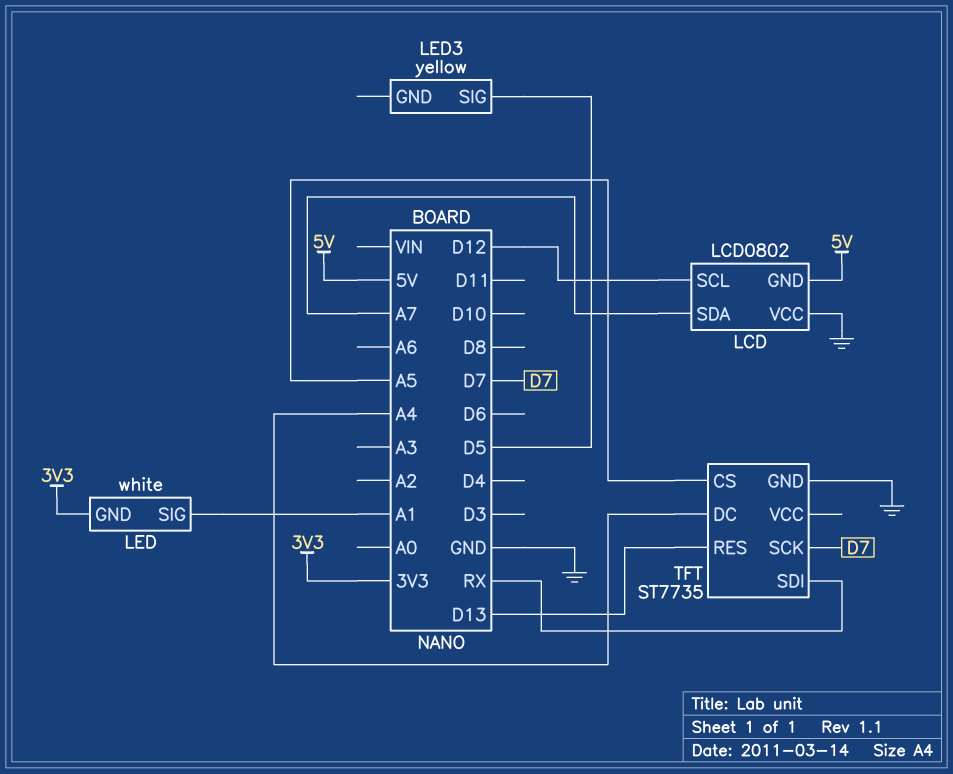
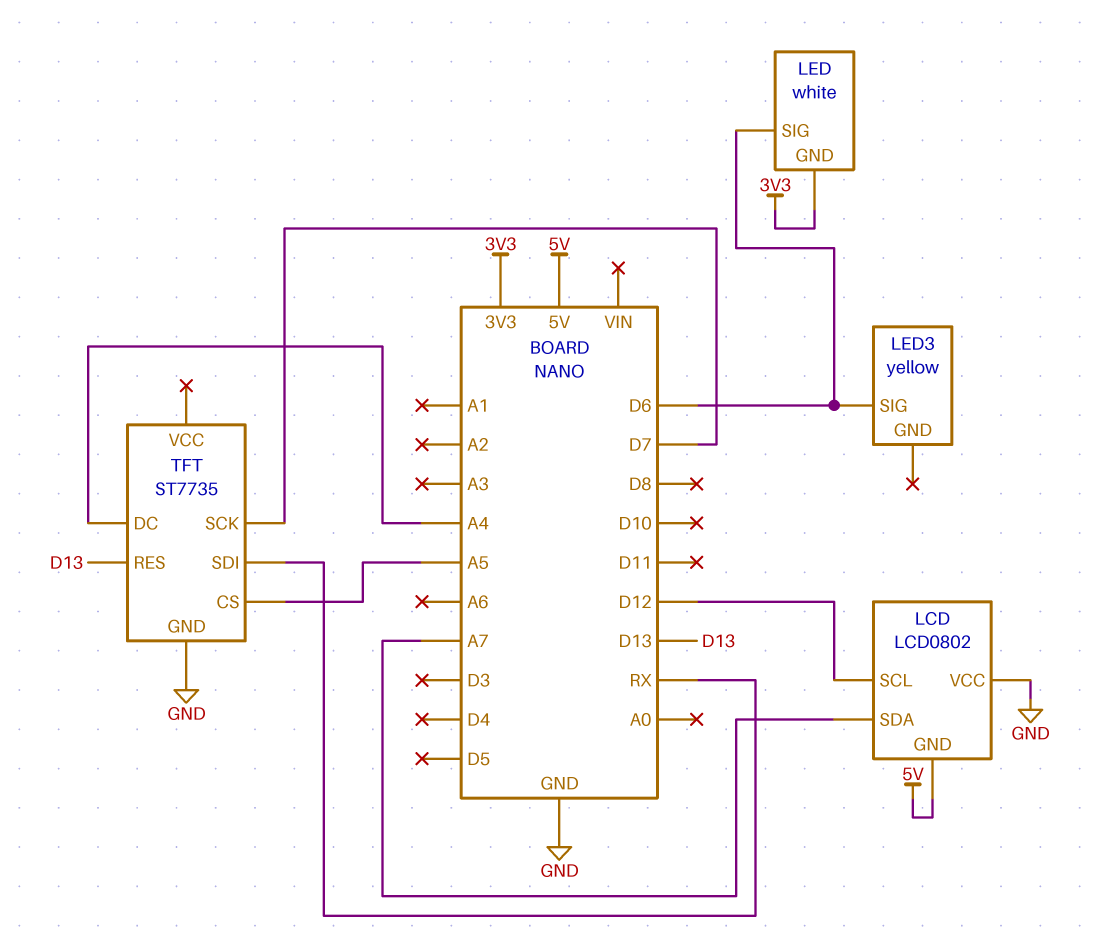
LED pin SIG: A1 -> D6
LED3 pin SIG: D5 -> D6

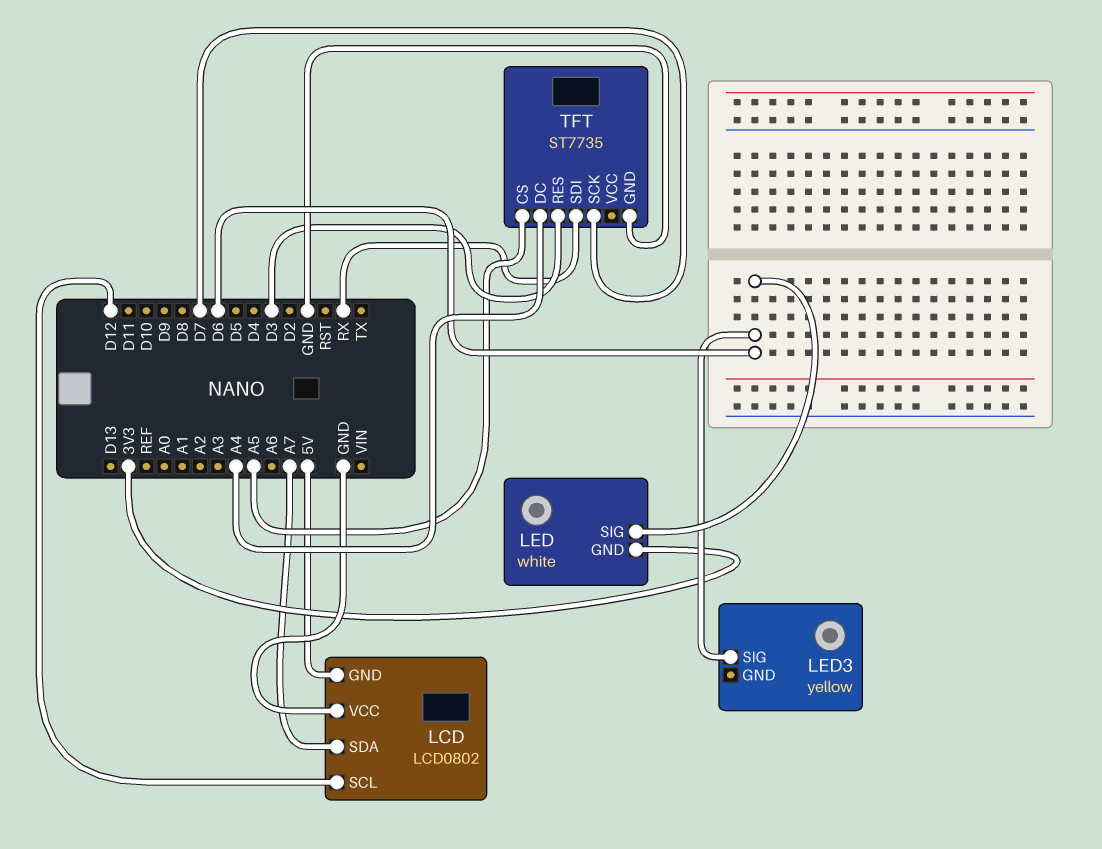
TFT pin RES: D13 -> D3

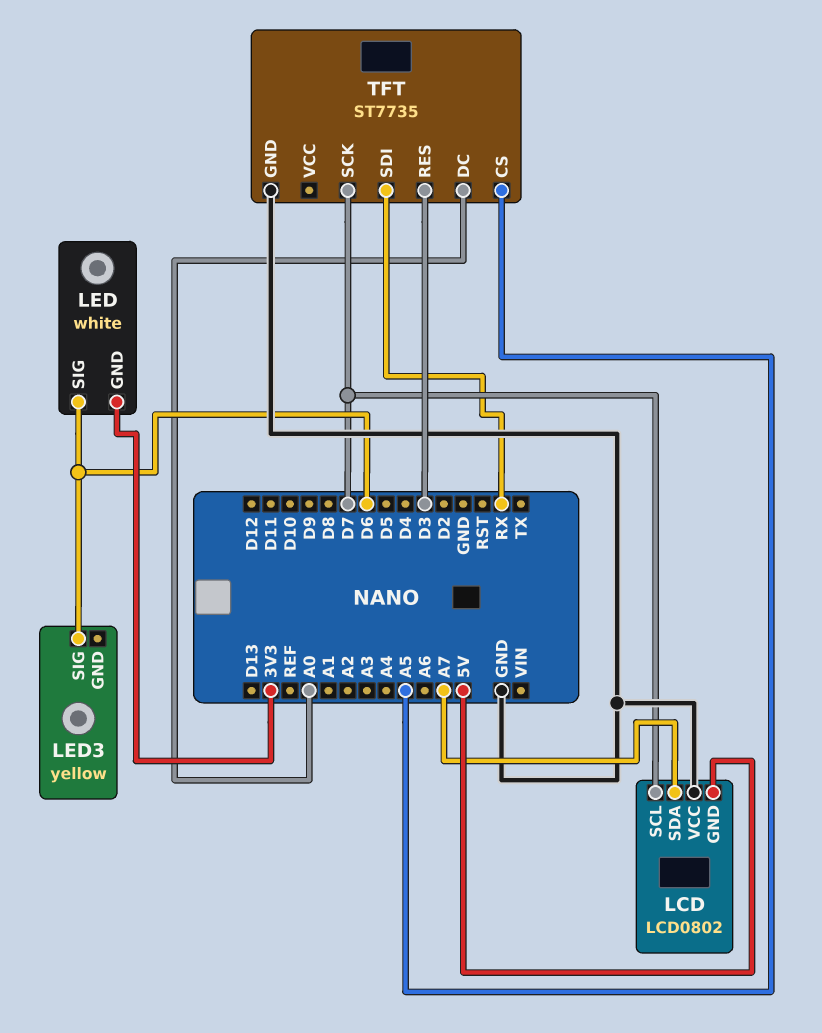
LCD pin SCL: D12 -> D7
TFT pin DC: A4 -> A0

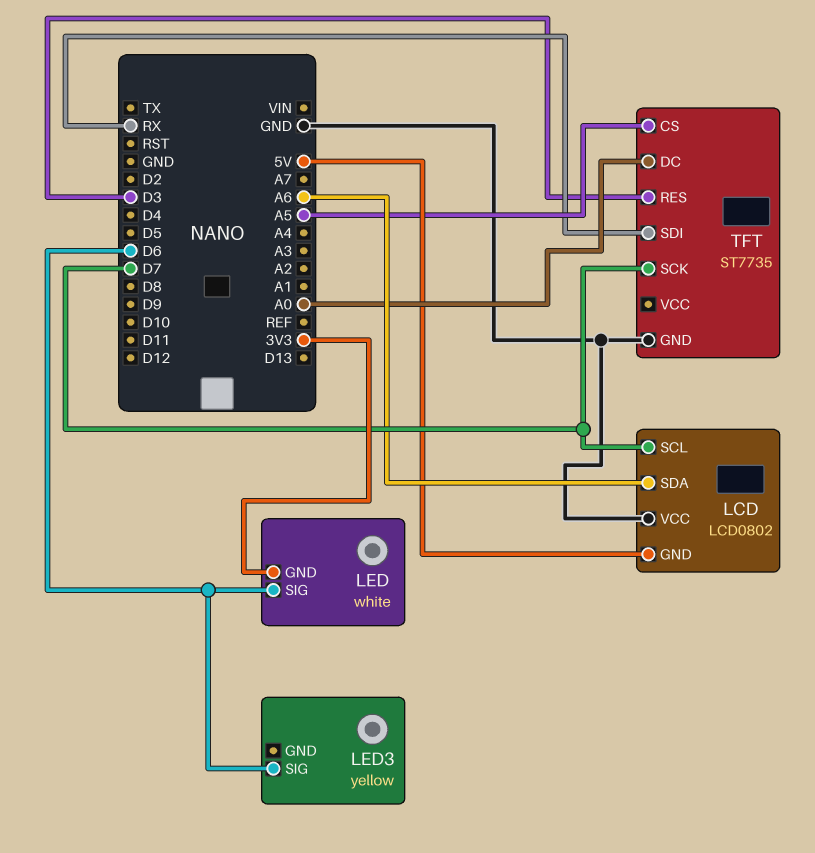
LCD pin SDA: A7 -> A6

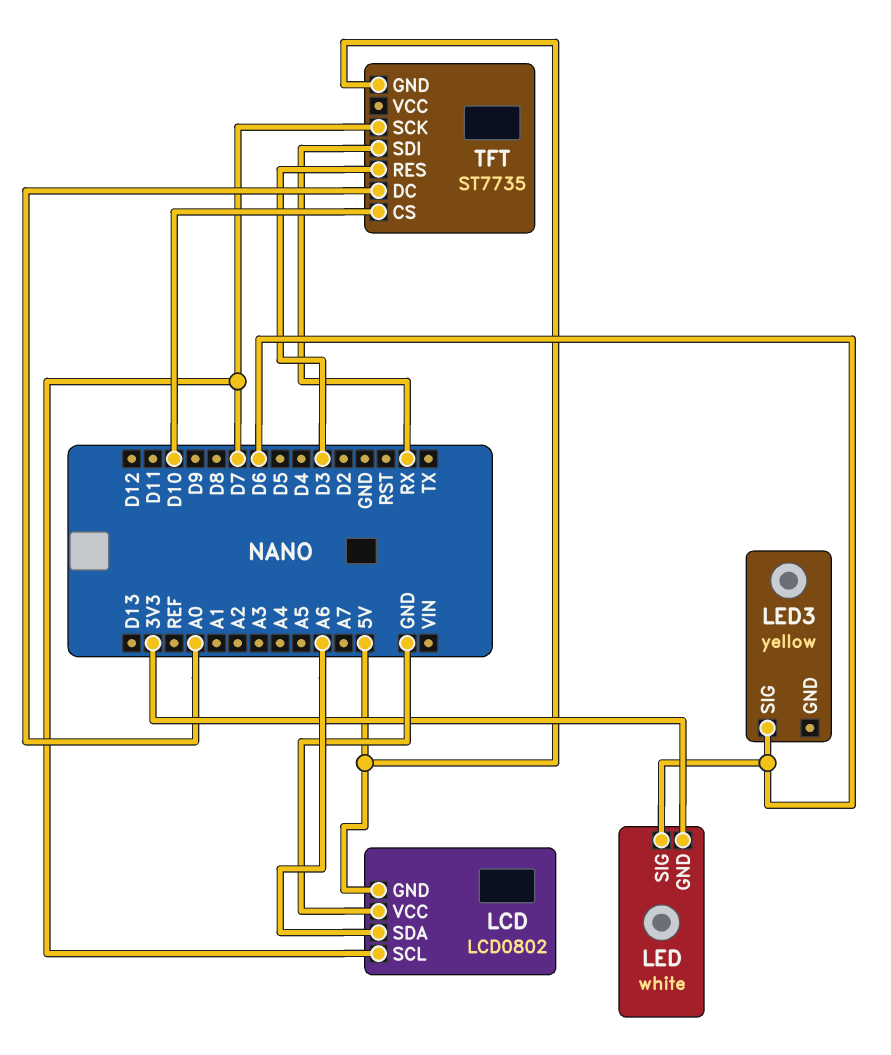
TFT pin CS: A5 -> D10
TFT pin GND: GND -> 5V

